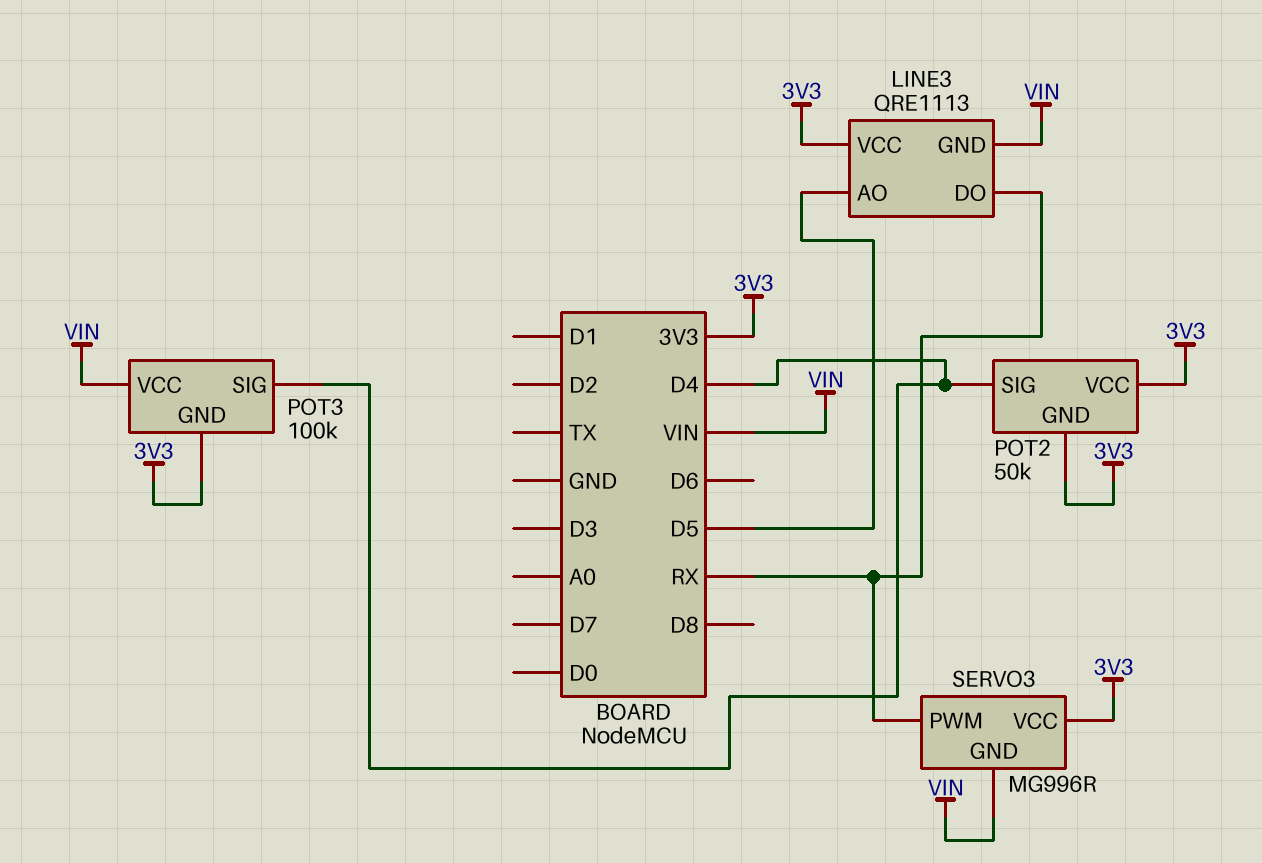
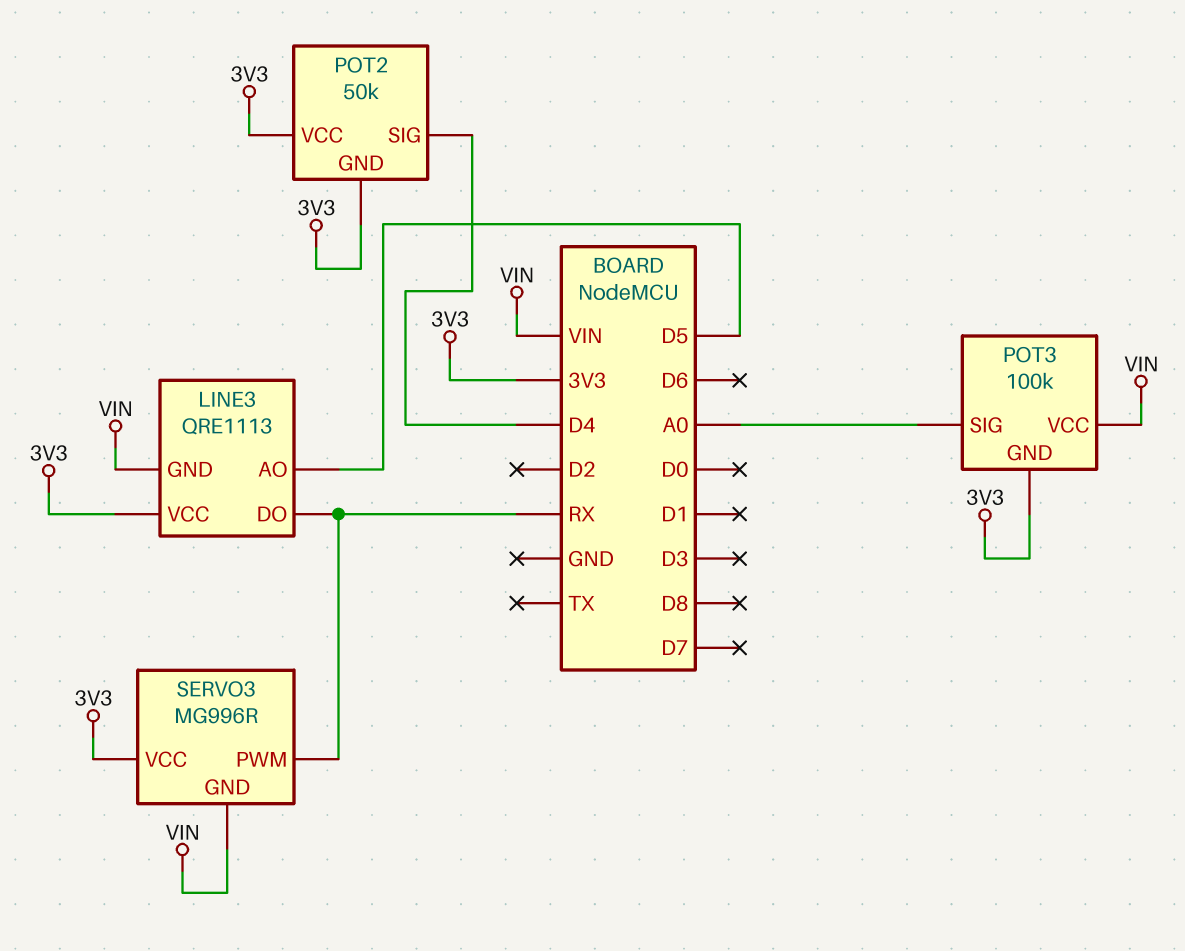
POT3 pin SIG: D4 -> A0

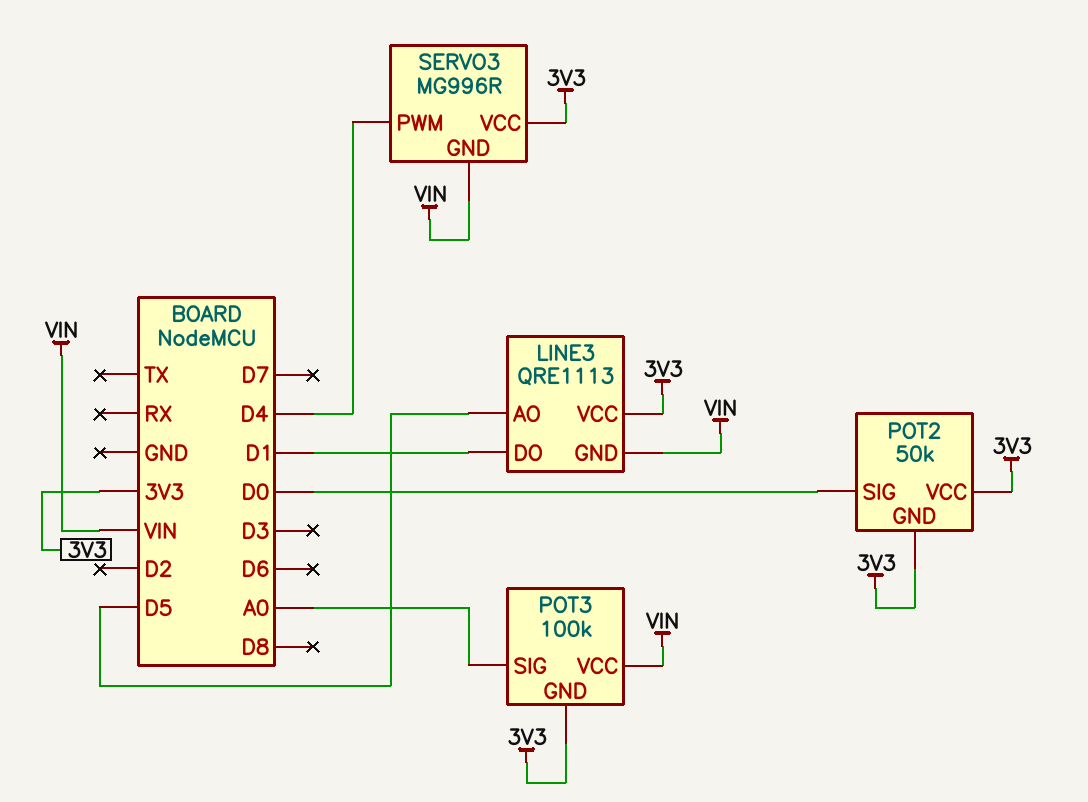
LINE3 pin DO: RX -> D1
POT2 pin SIG: D4 -> D0
SERVO3 pin PWM: RX -> D4

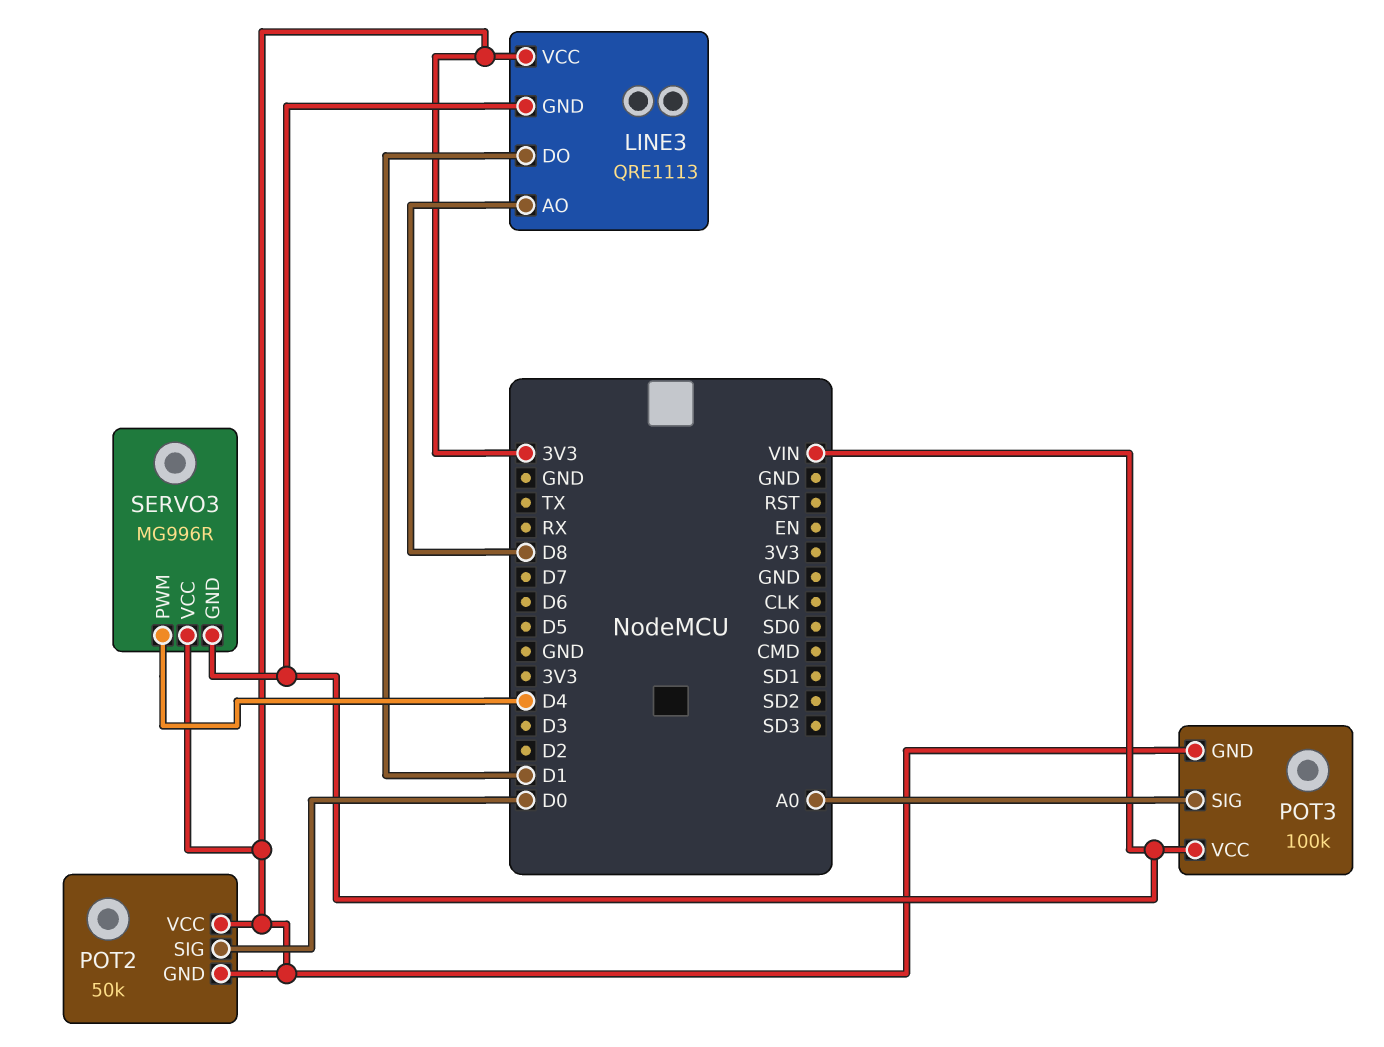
LINE3 pin AO: D5 -> D8

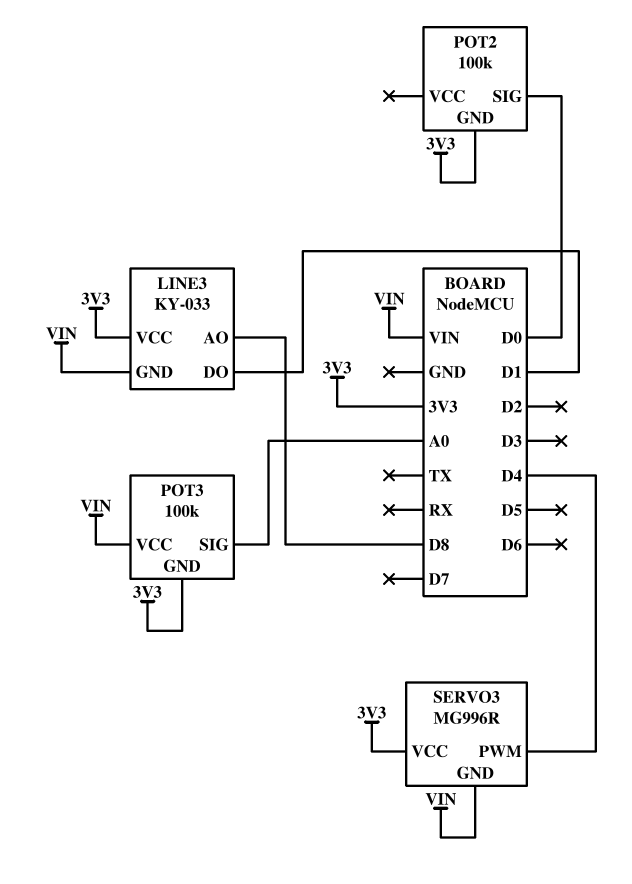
LINE3: QRE1113 -> KY-033
POT2: 50k -> 100k
POT2 pin VCC: 3V3 -> none

